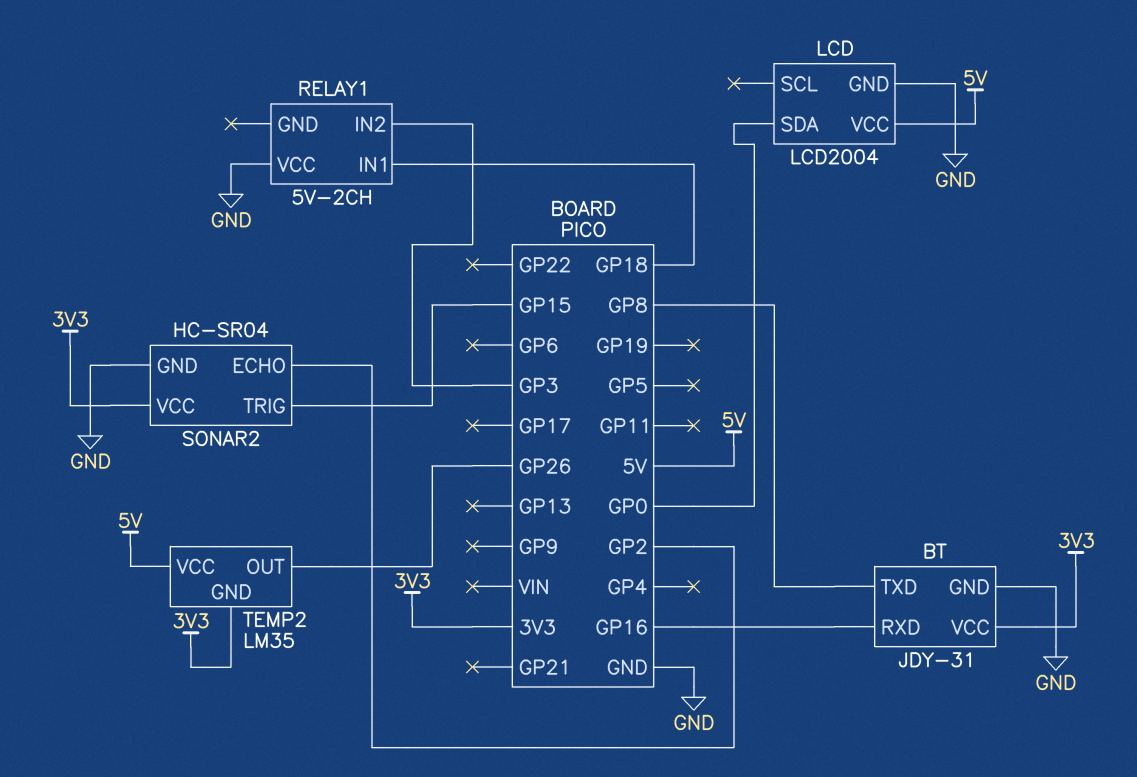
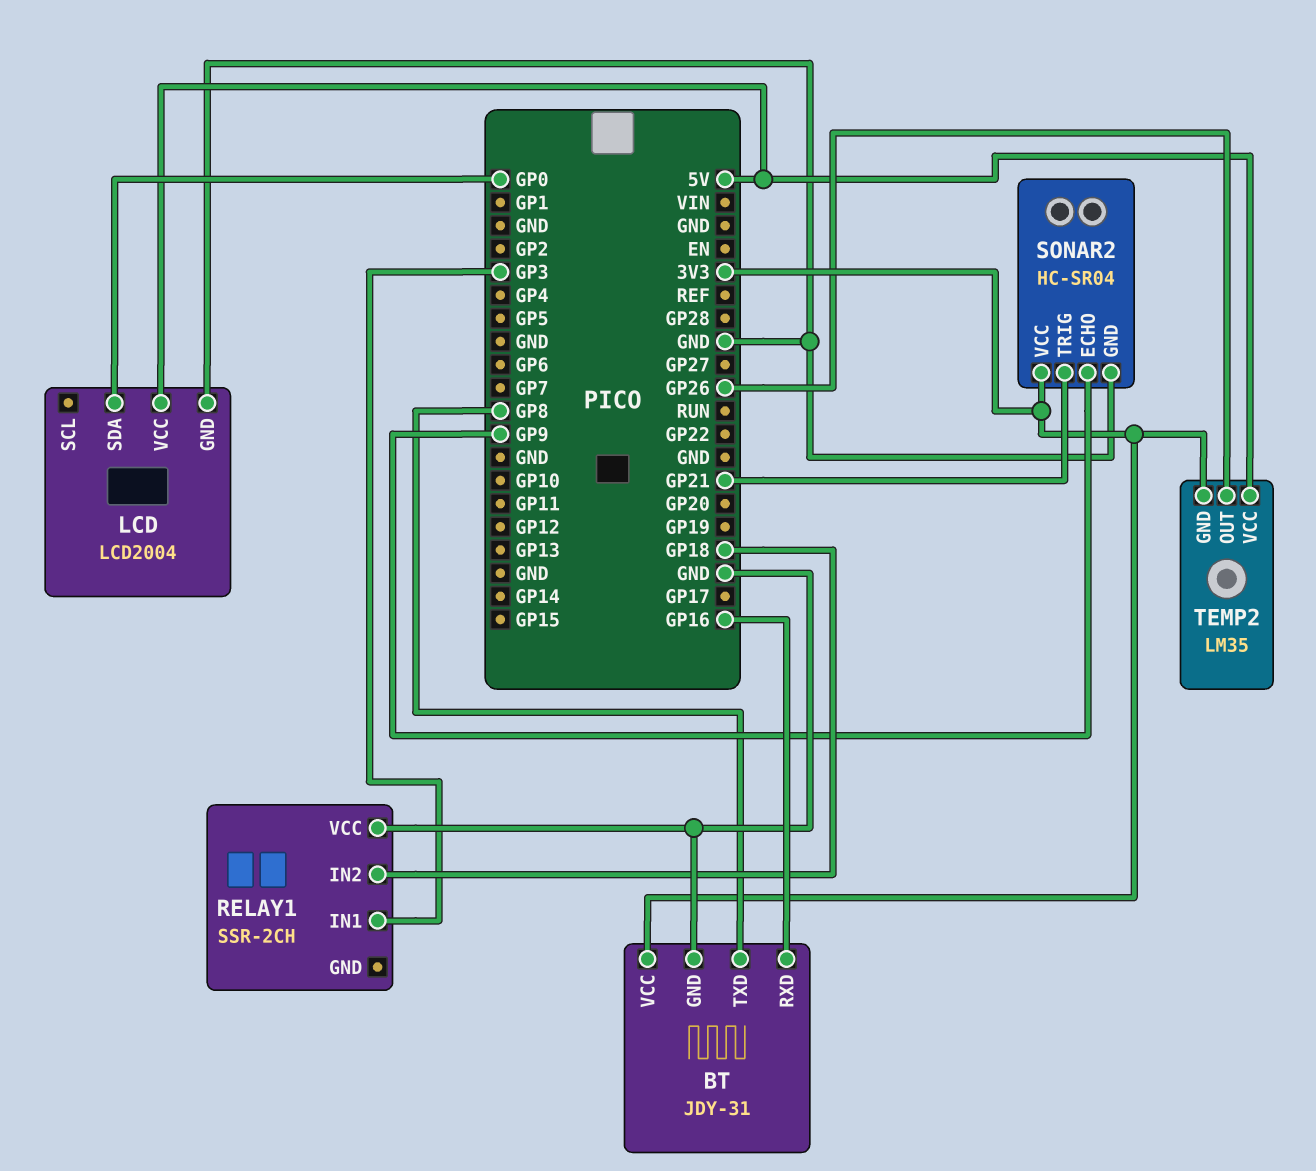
RELAY1: 5V-2CH -> SSR-2CH
RELAY1 pin IN1: GP18 -> GP3
RELAY1 pin IN2: GP3 -> GP18
SONAR2 pin ECHO: GP2 -> GP9
SONAR2 pin TRIG: GP15 -> GP21

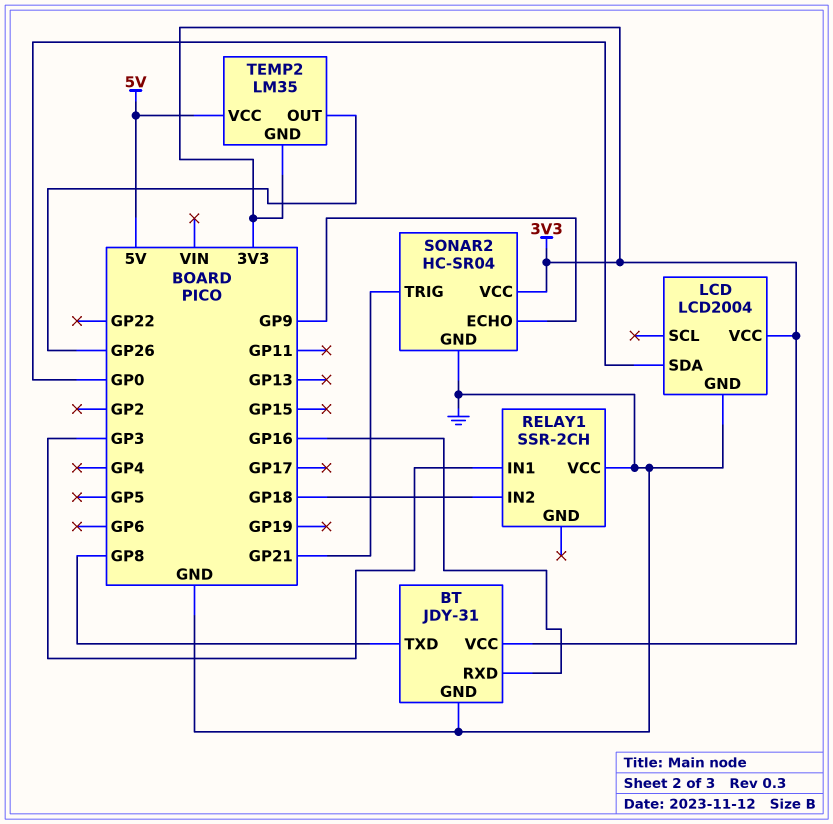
LCD pin VCC: 5V -> 3V3

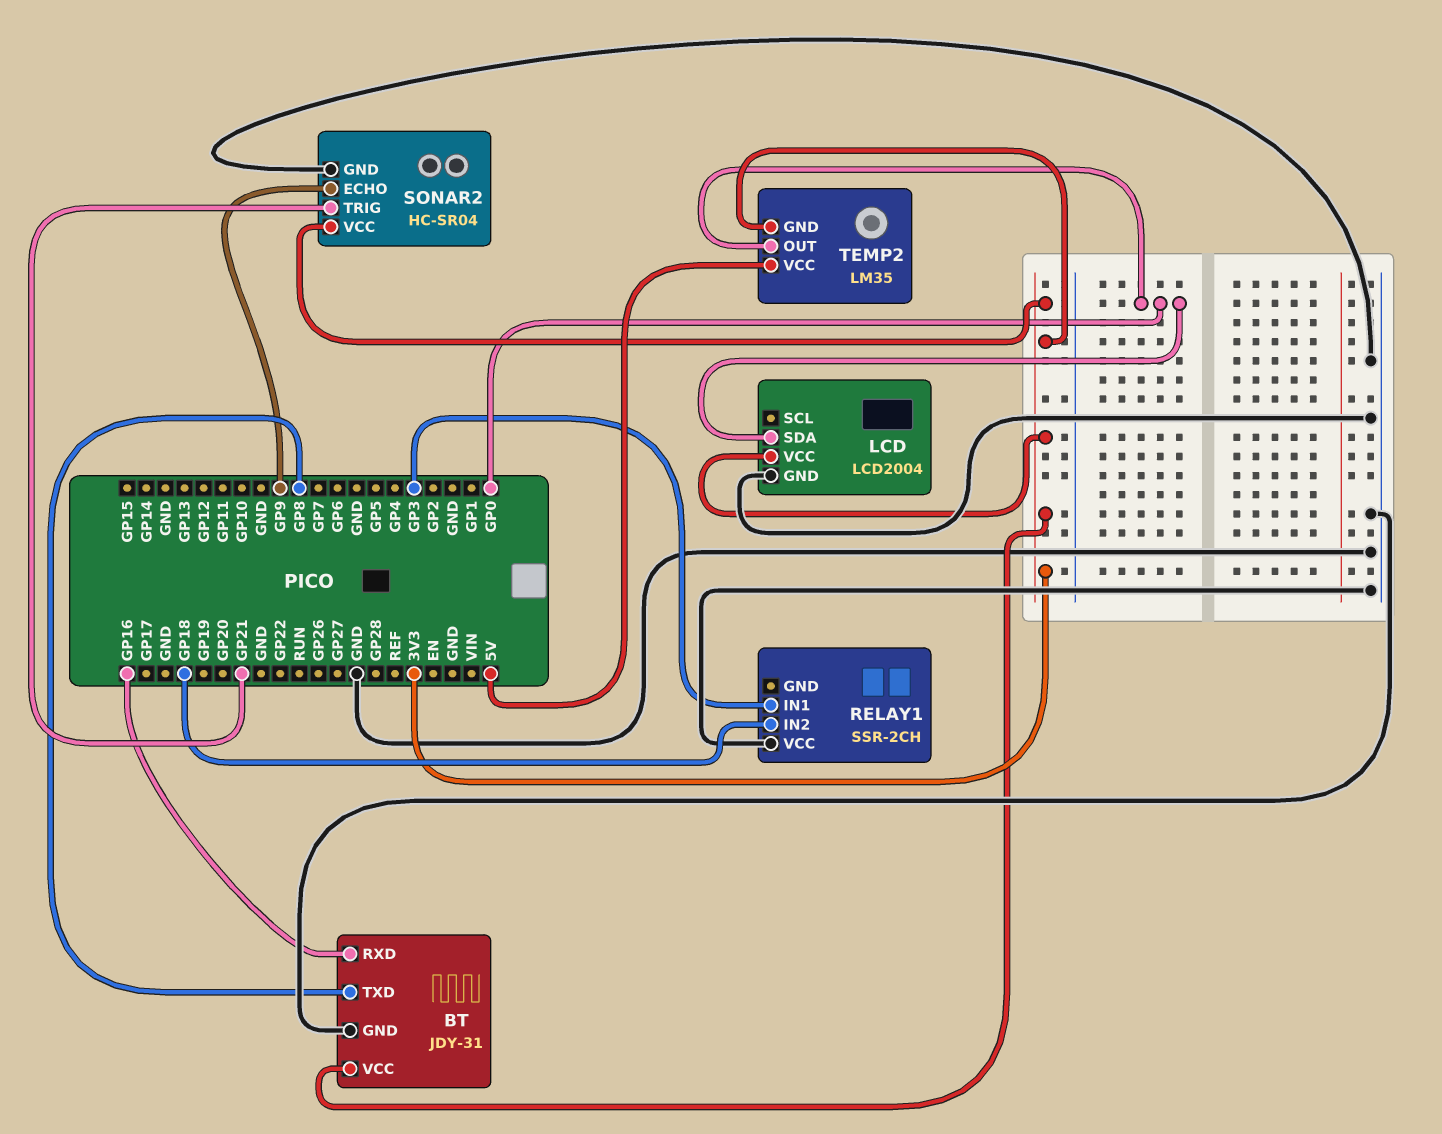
TEMP2 pin OUT: GP26 -> GP0

